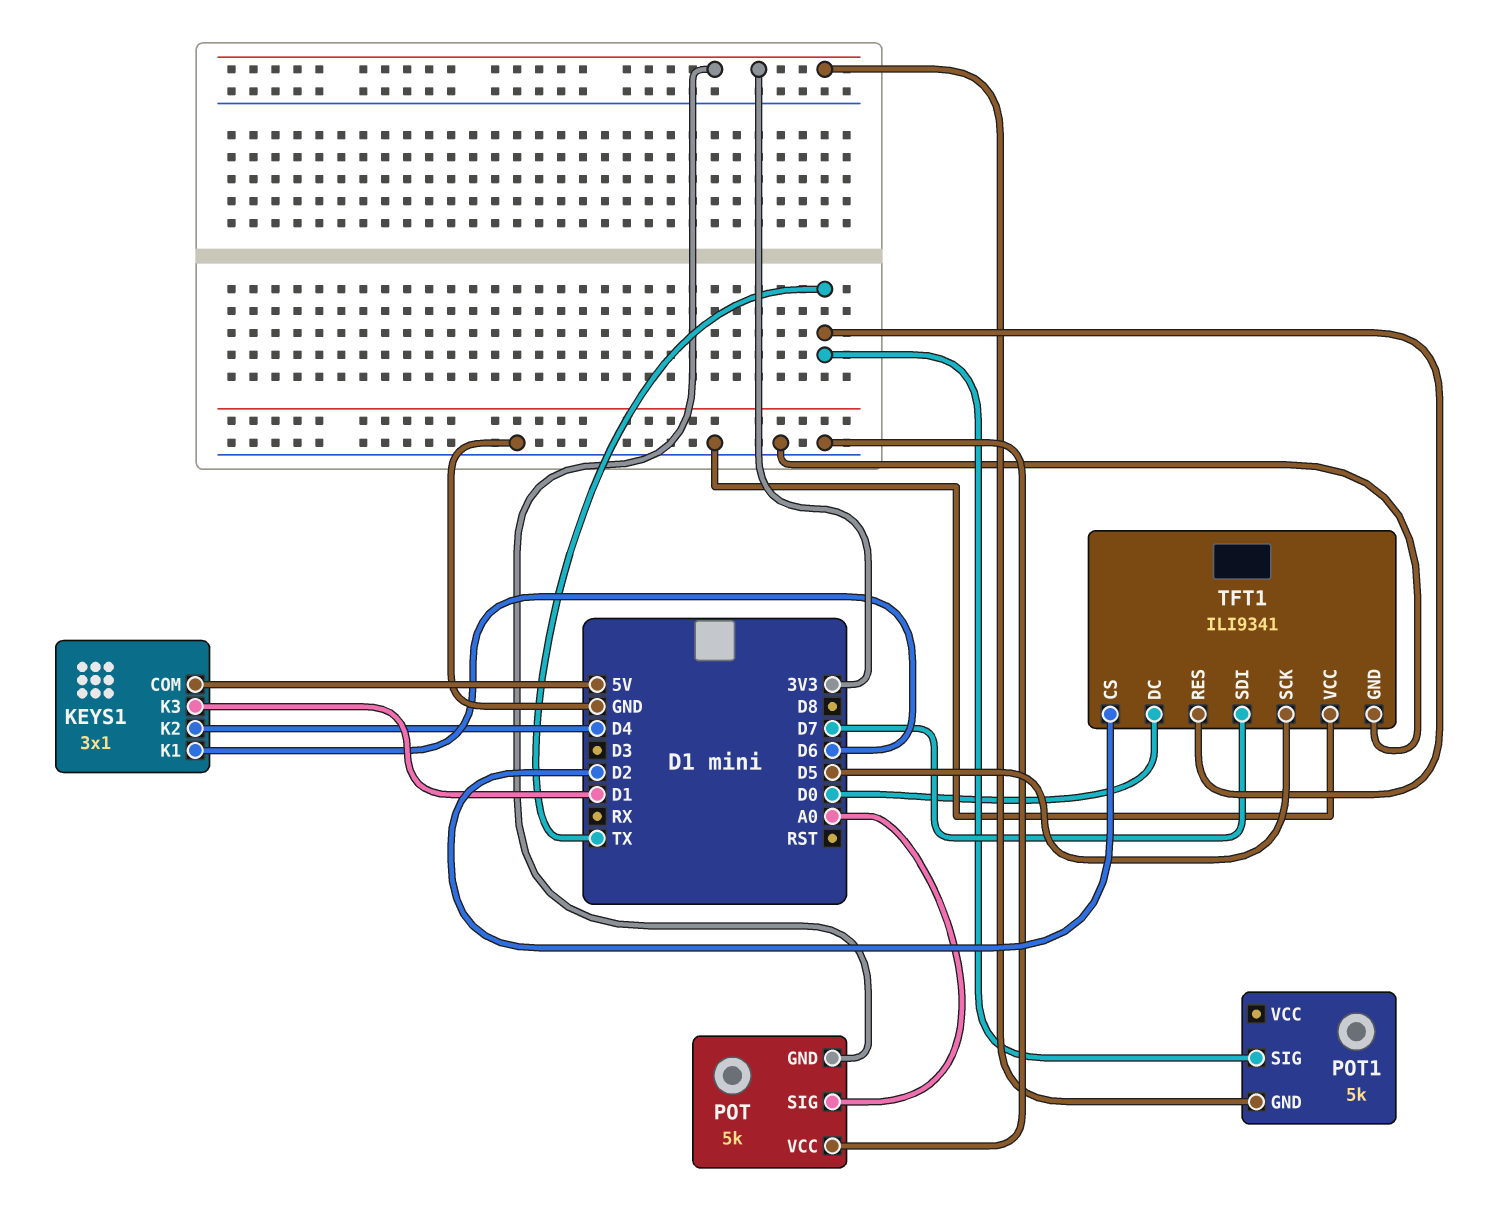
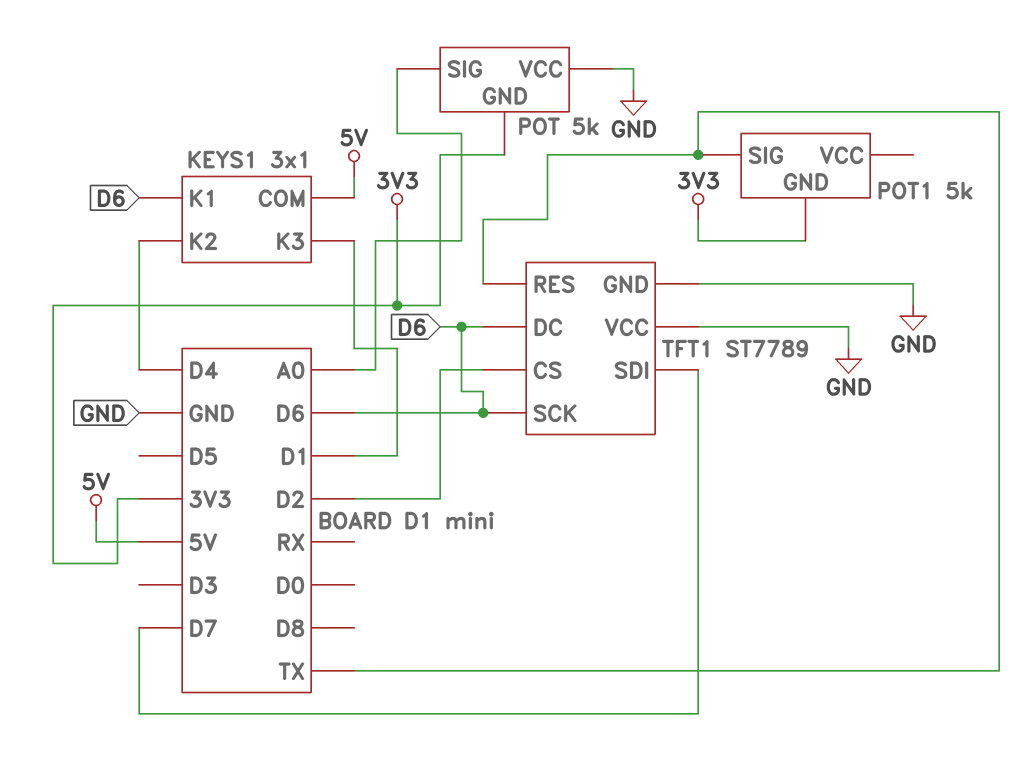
TFT1: ILI9341 -> ST7789
TFT1 pin DC: D0 -> D6
TFT1 pin SCK: D5 -> D6

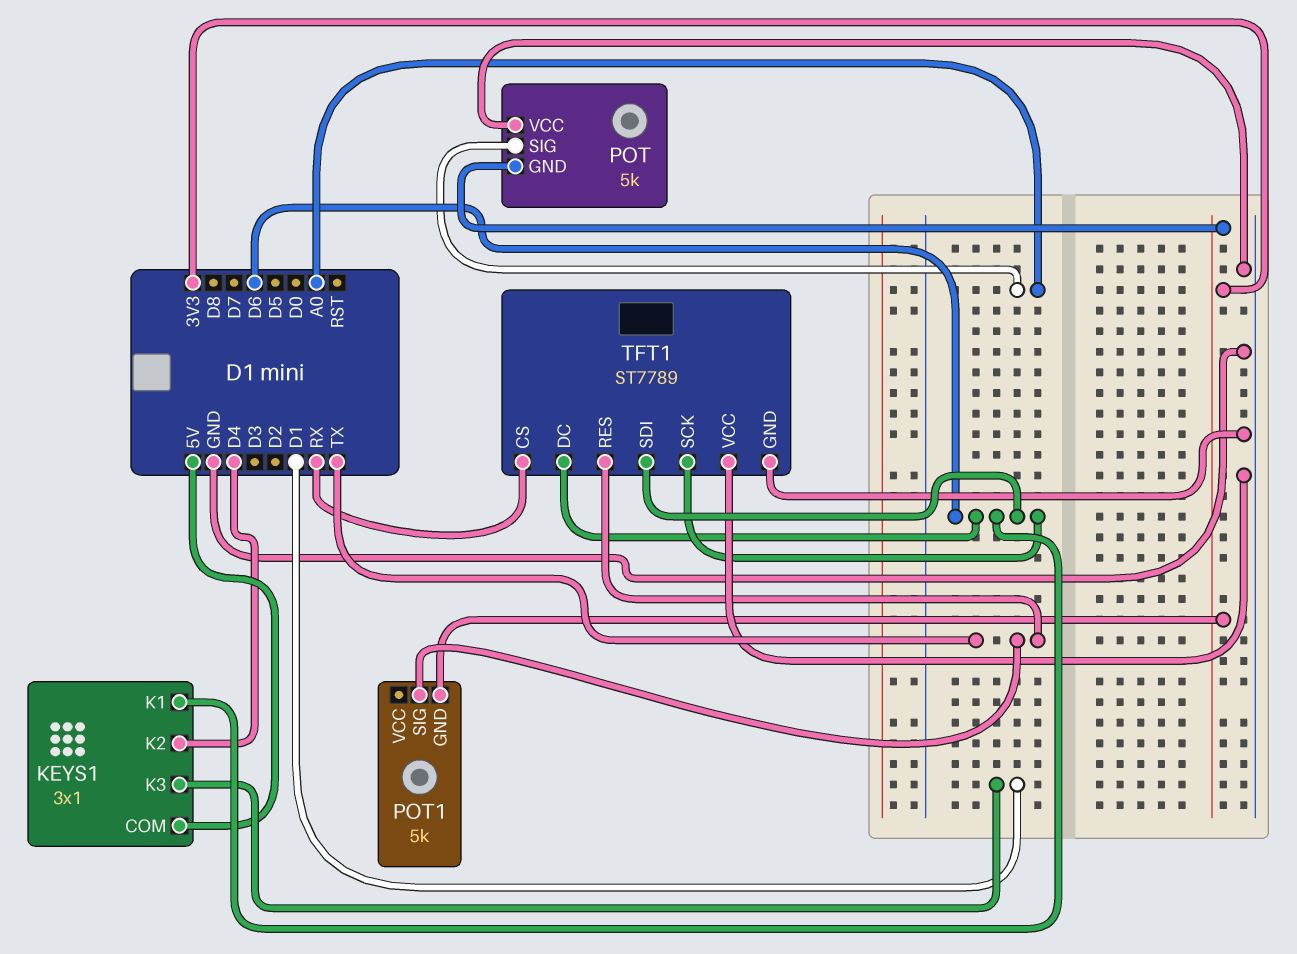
TFT1 pin CS: D2 -> RX
TFT1 pin SDI: D7 -> D6

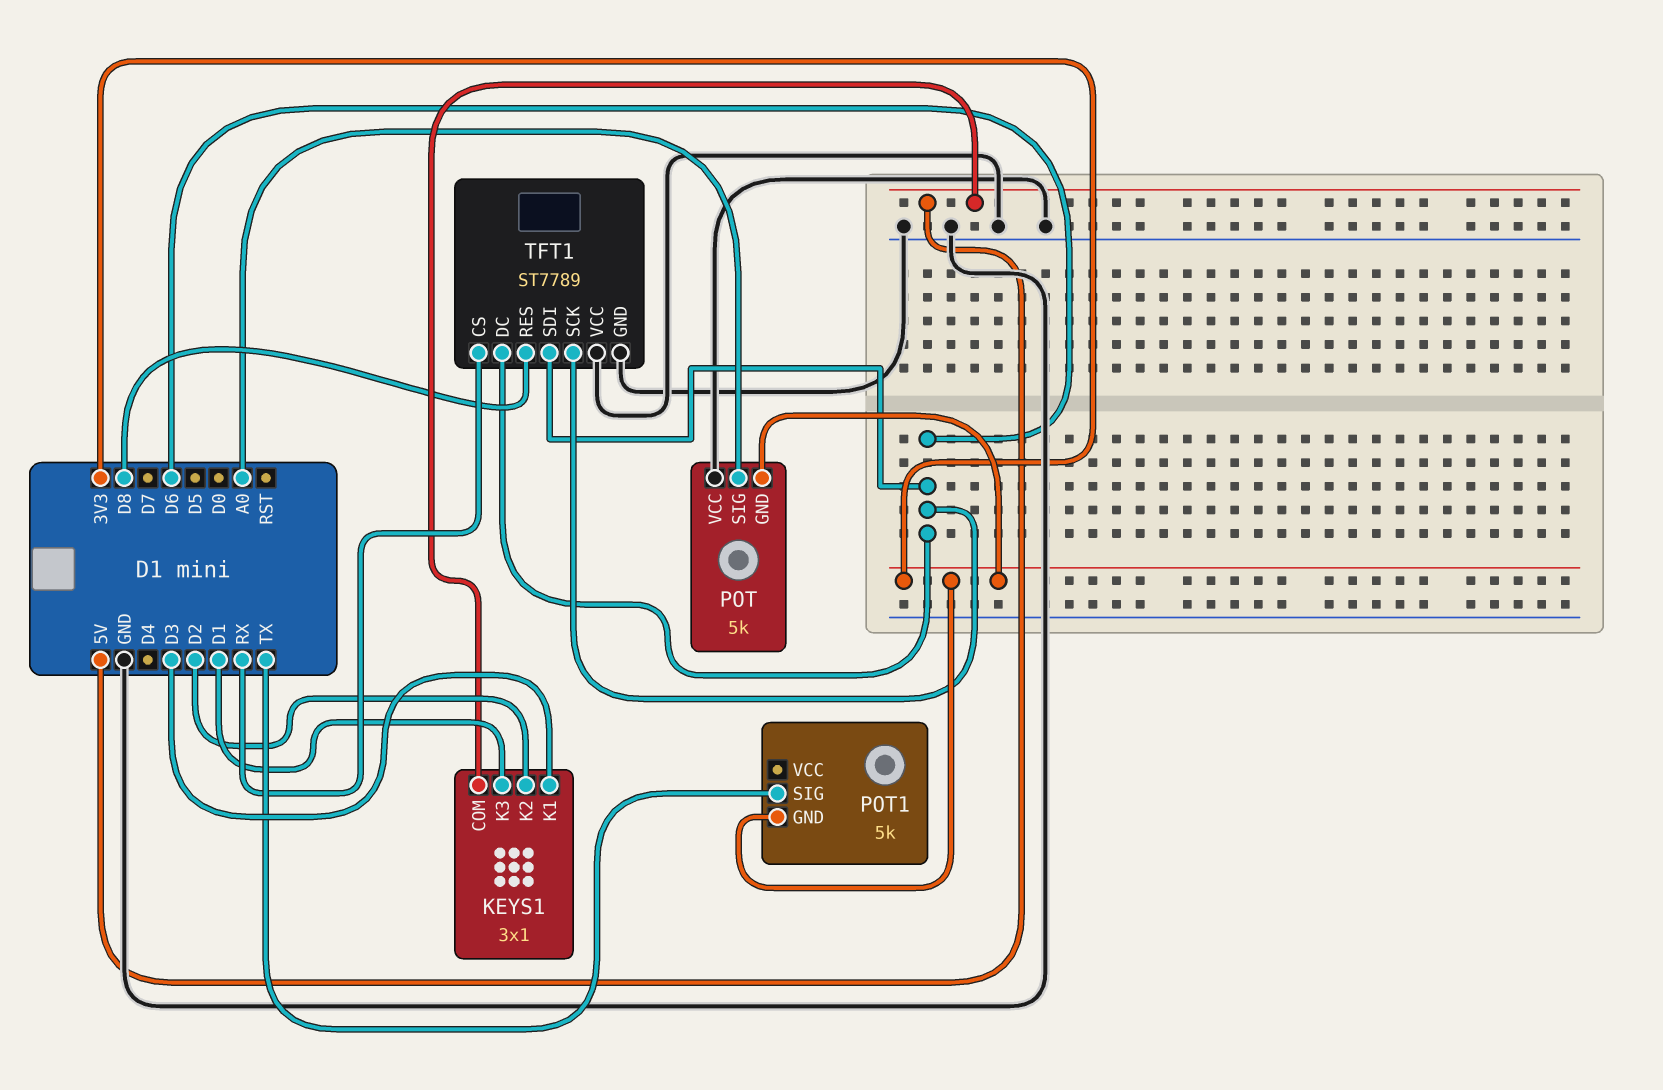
KEYS1 pin K1: D6 -> D3
KEYS1 pin K2: D4 -> D2
TFT1 pin RES: TX -> D8

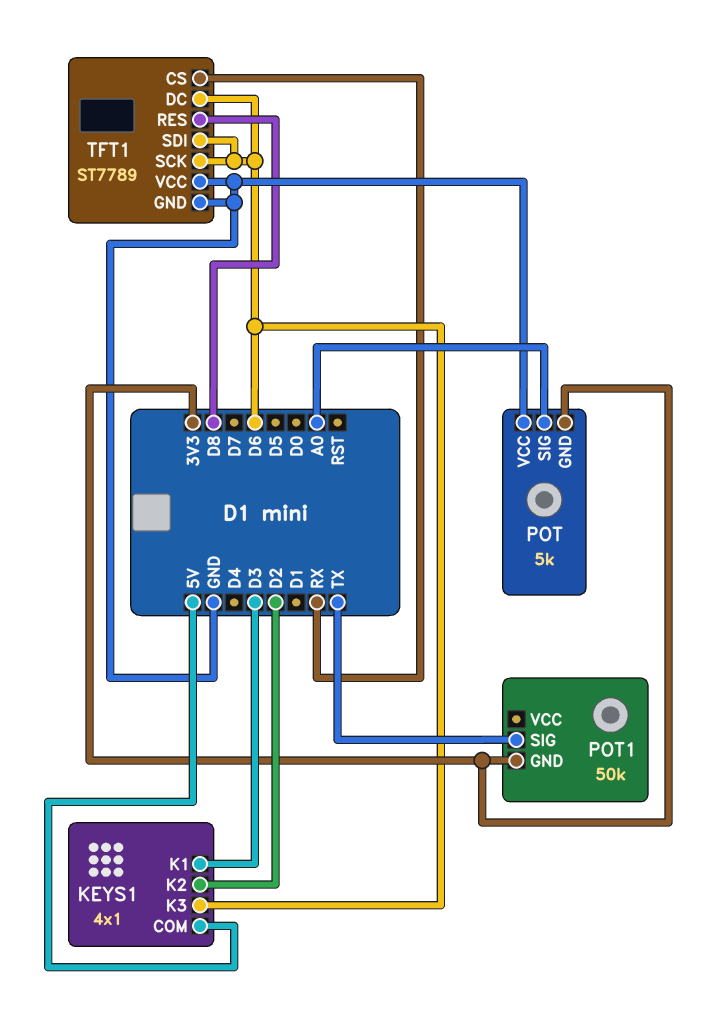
KEYS1: 3x1 -> 4x1
KEYS1 pin K3: D1 -> D6
POT1: 5k -> 50k

